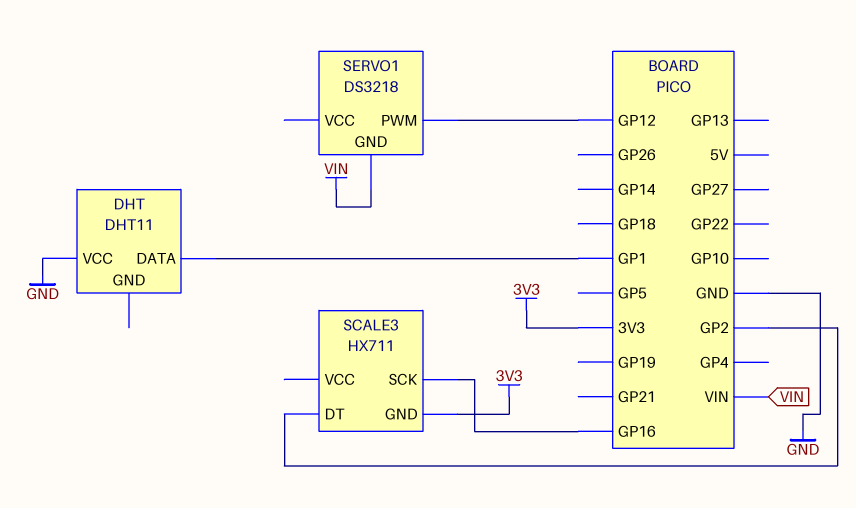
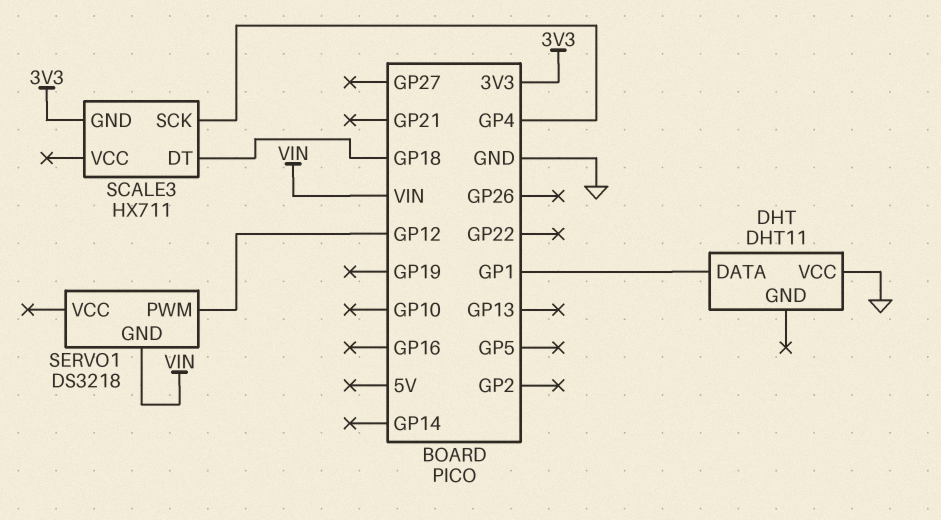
SCALE3 pin DT: GP2 -> GP18
SCALE3 pin SCK: GP16 -> GP4

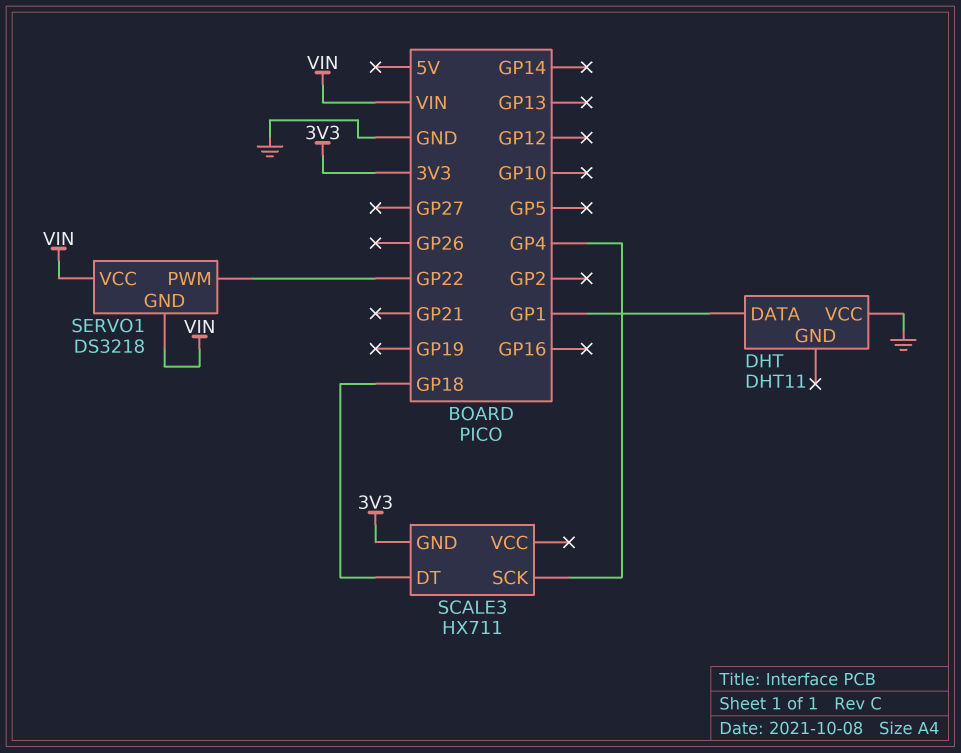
SERVO1 pin PWM: GP12 -> GP22
SERVO1 pin VCC: none -> VIN

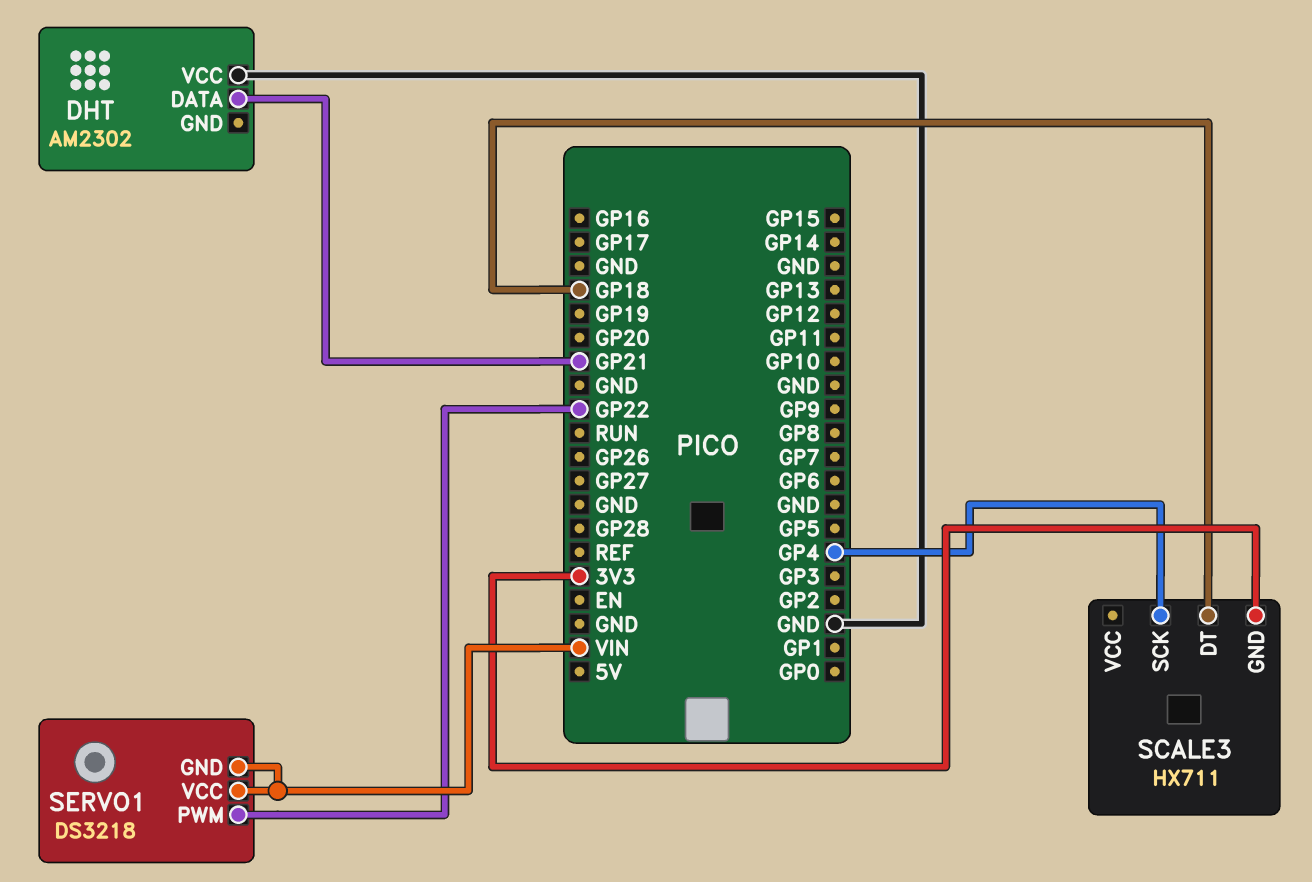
DHT: DHT11 -> AM2302
DHT pin DATA: GP1 -> GP21

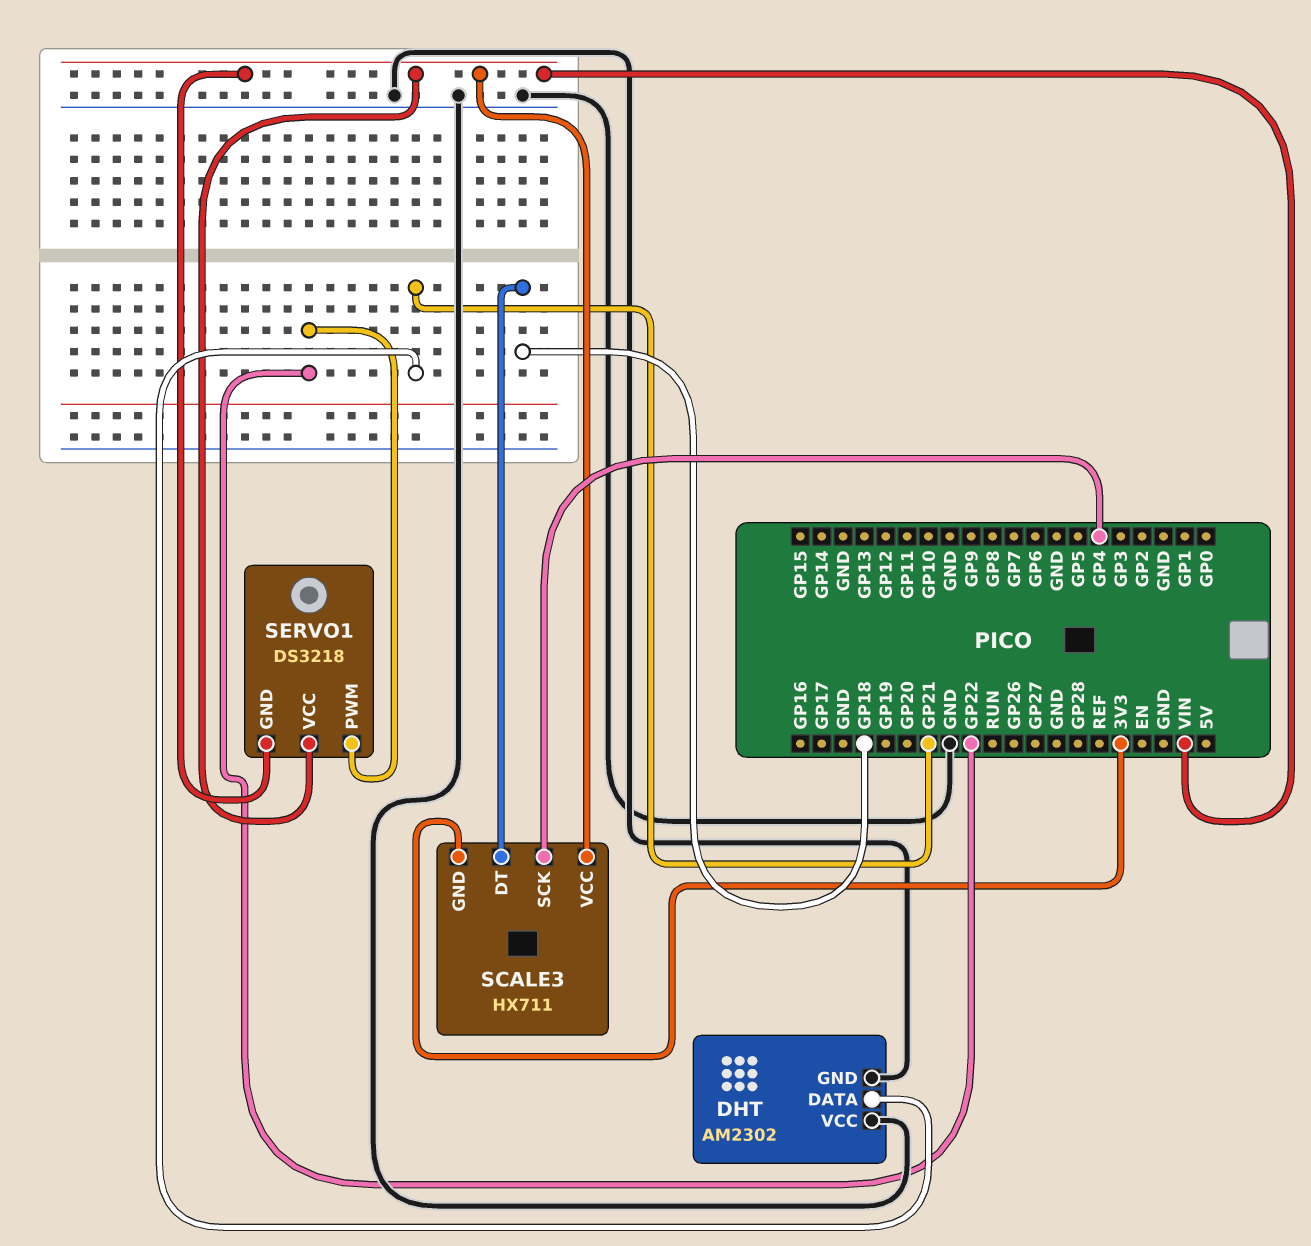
DHT pin GND: none -> GND
SCALE3 pin VCC: none -> VIN

